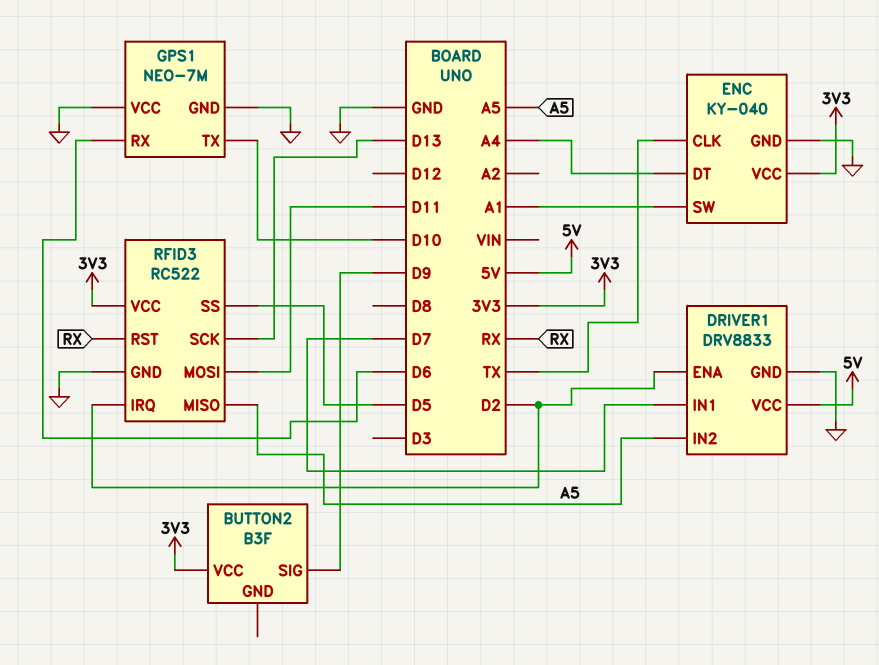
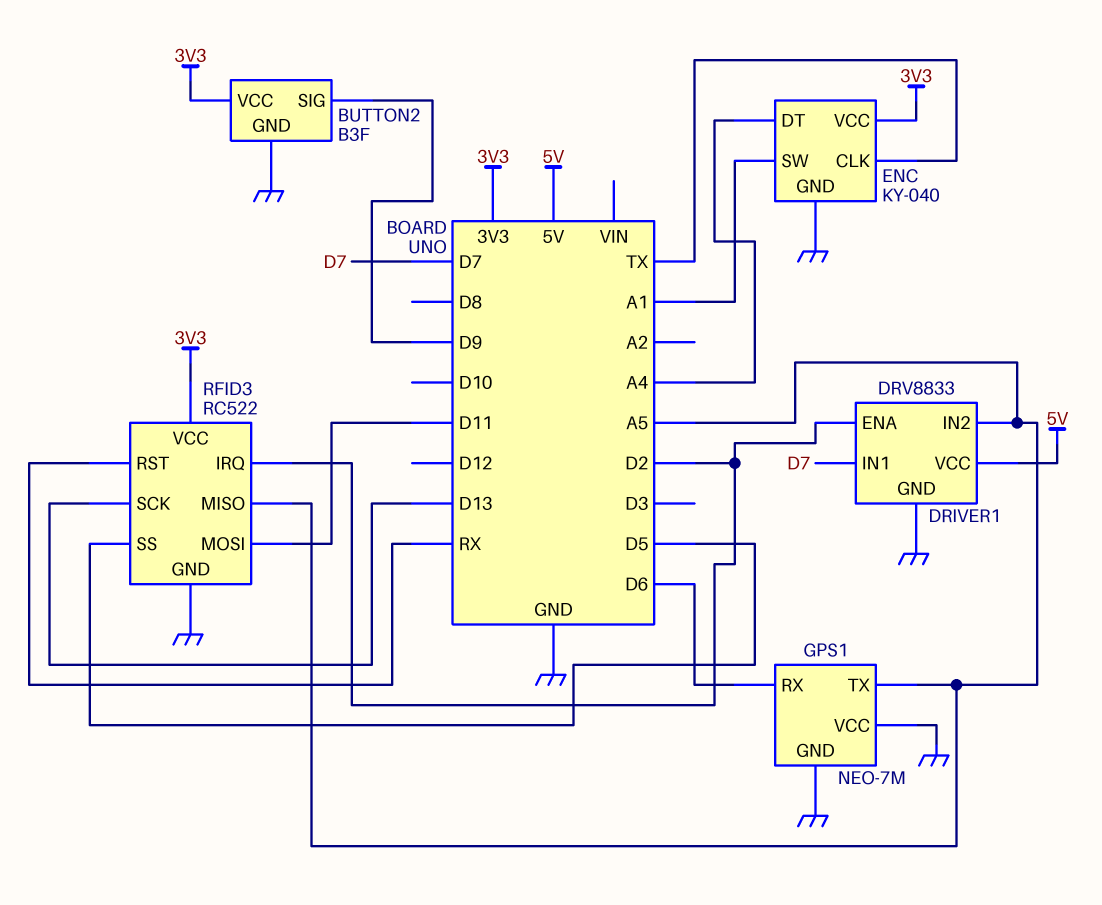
BUTTON2 pin GND: none -> GND
GPS1 pin TX: D10 -> A5

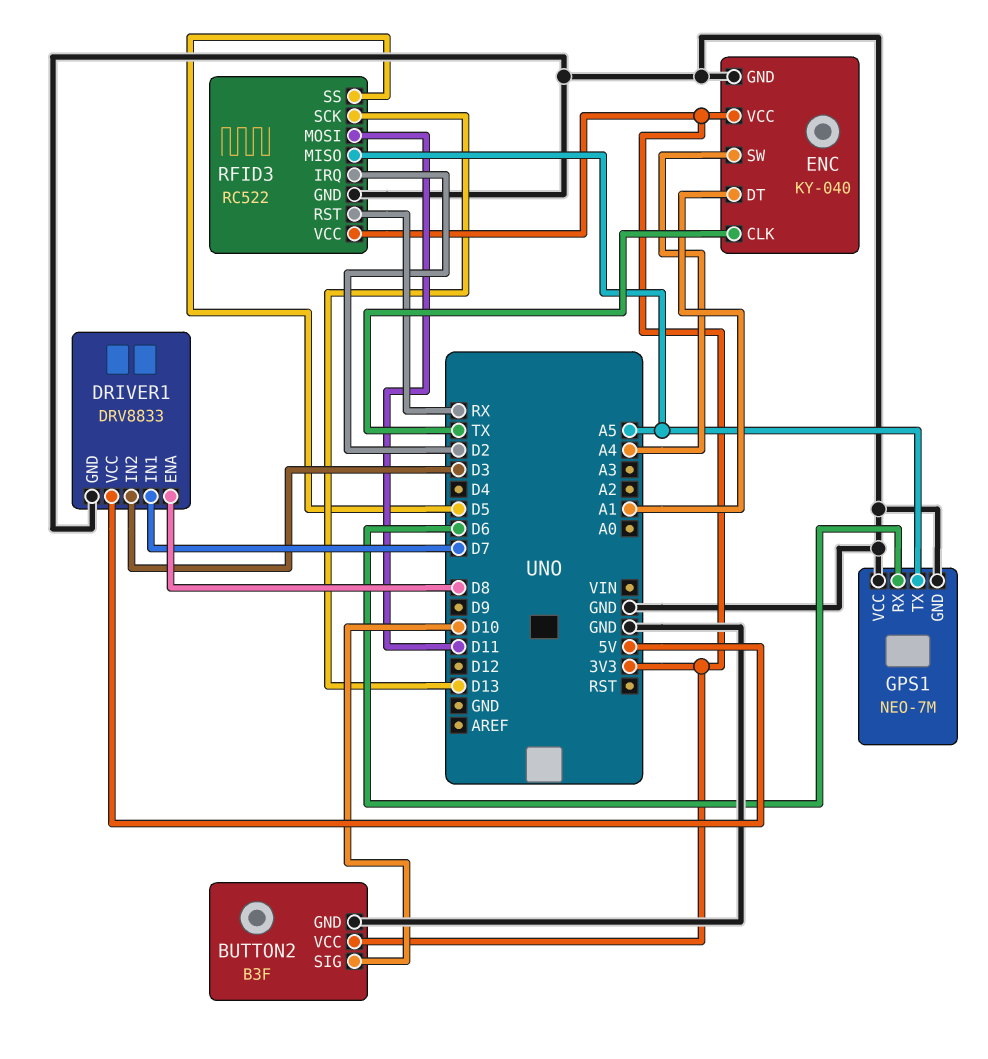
BUTTON2 pin SIG: D9 -> D10
DRIVER1 pin ENA: D2 -> D8
DRIVER1 pin IN2: A5 -> D3
ENC pin DT: A4 -> A1
ENC pin SW: A1 -> A4

